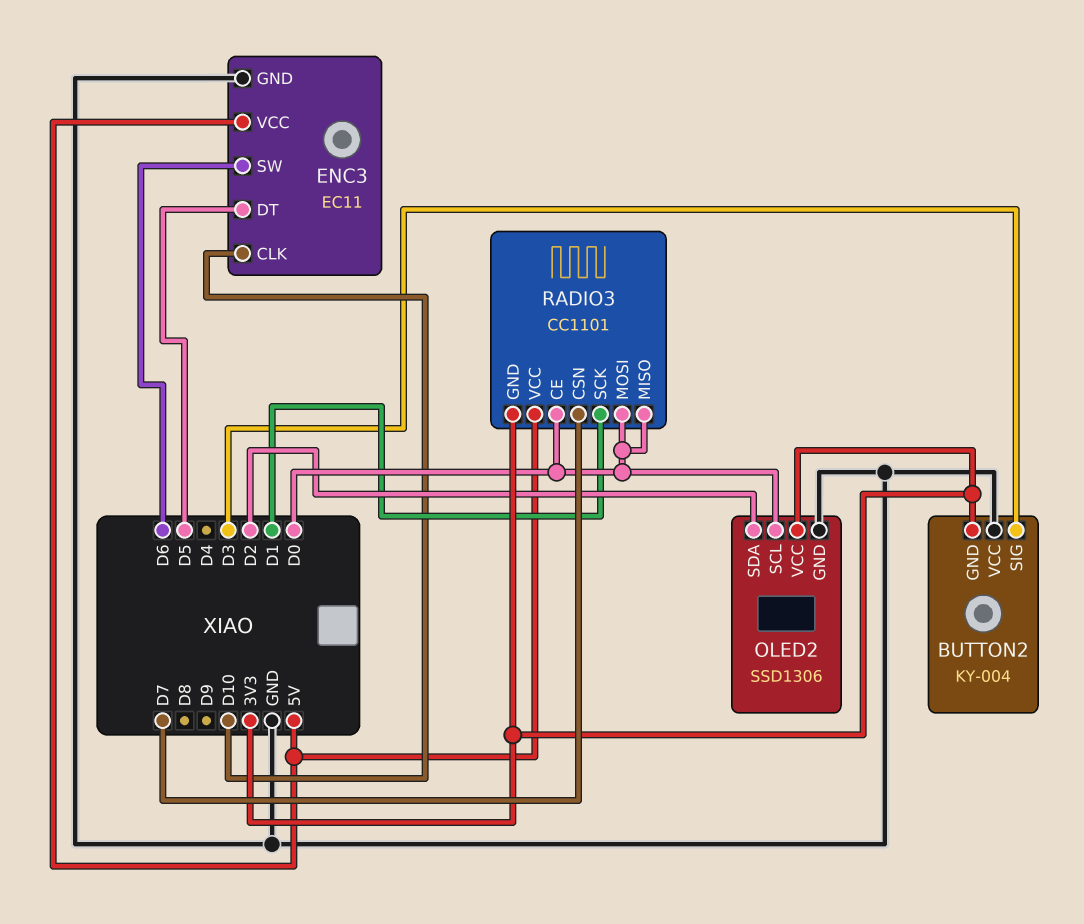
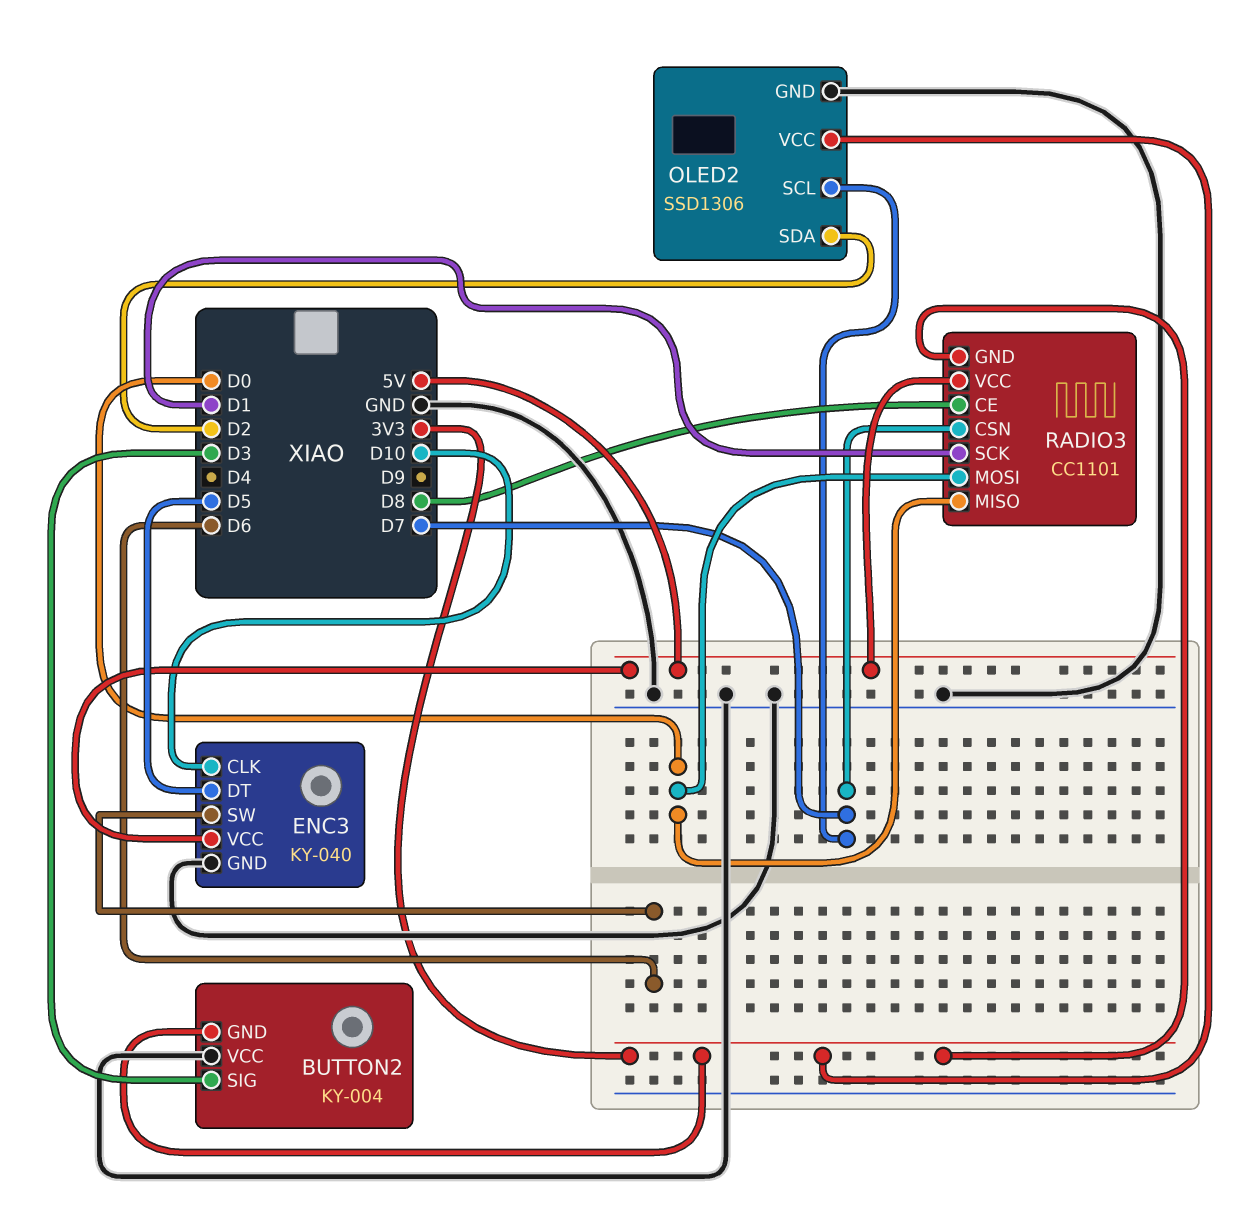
ENC3: EC11 -> KY-040
OLED2 pin SCL: D0 -> D7
RADIO3 pin CE: D0 -> D8

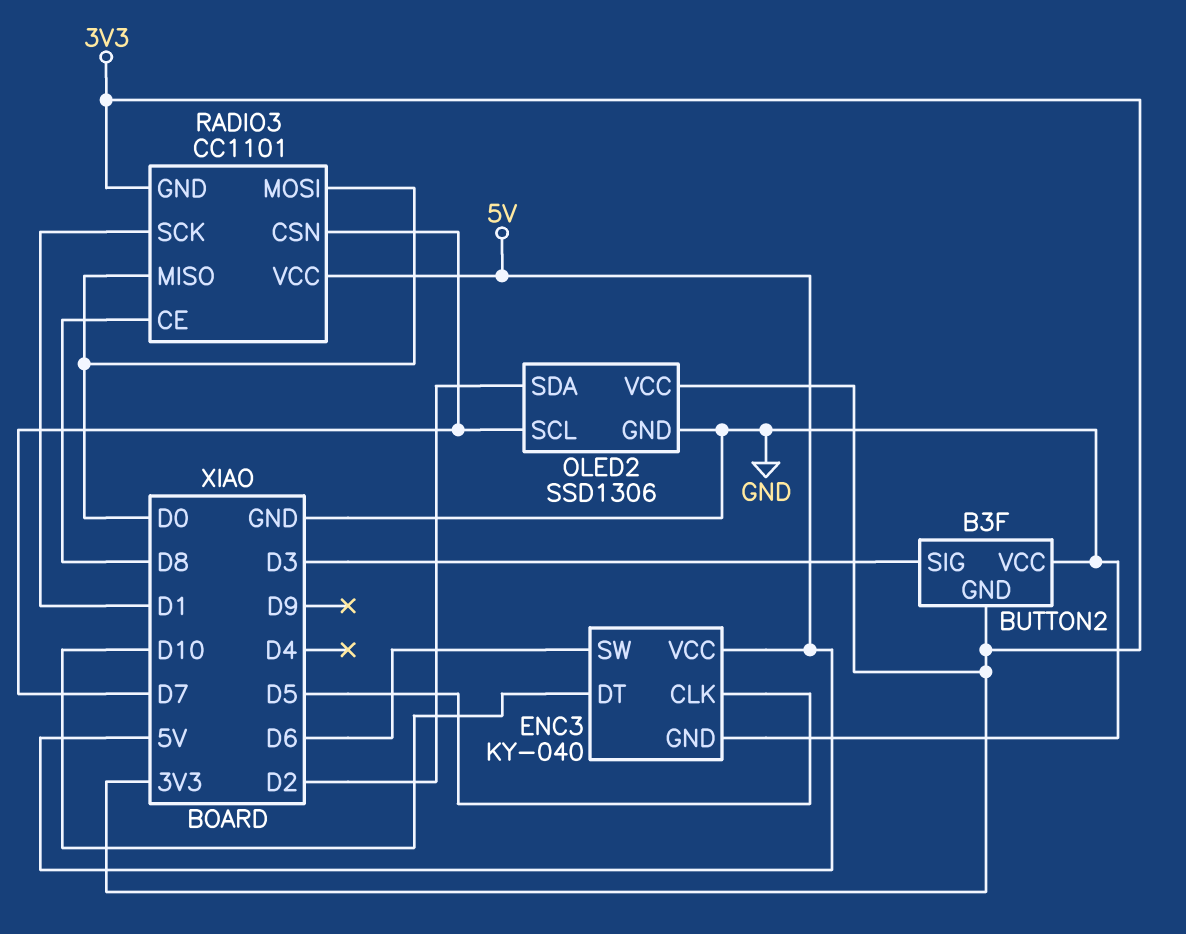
BUTTON2: KY-004 -> B3F
ENC3 pin CLK: D10 -> D5
ENC3 pin DT: D5 -> D10

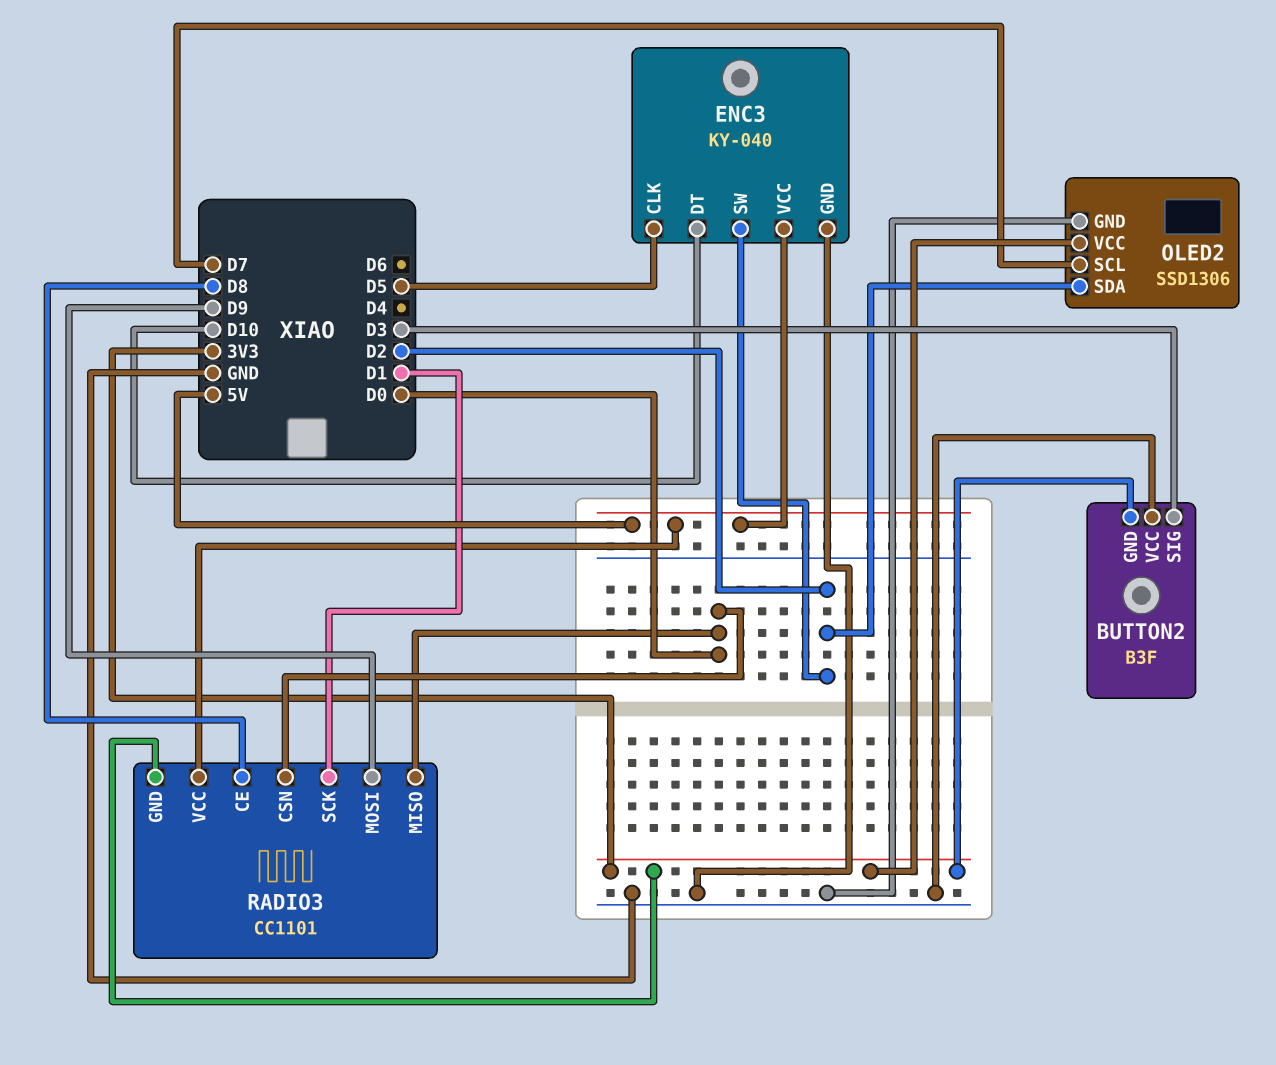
ENC3 pin SW: D6 -> D2
RADIO3 pin CSN: D7 -> D0
RADIO3 pin MOSI: D0 -> D9

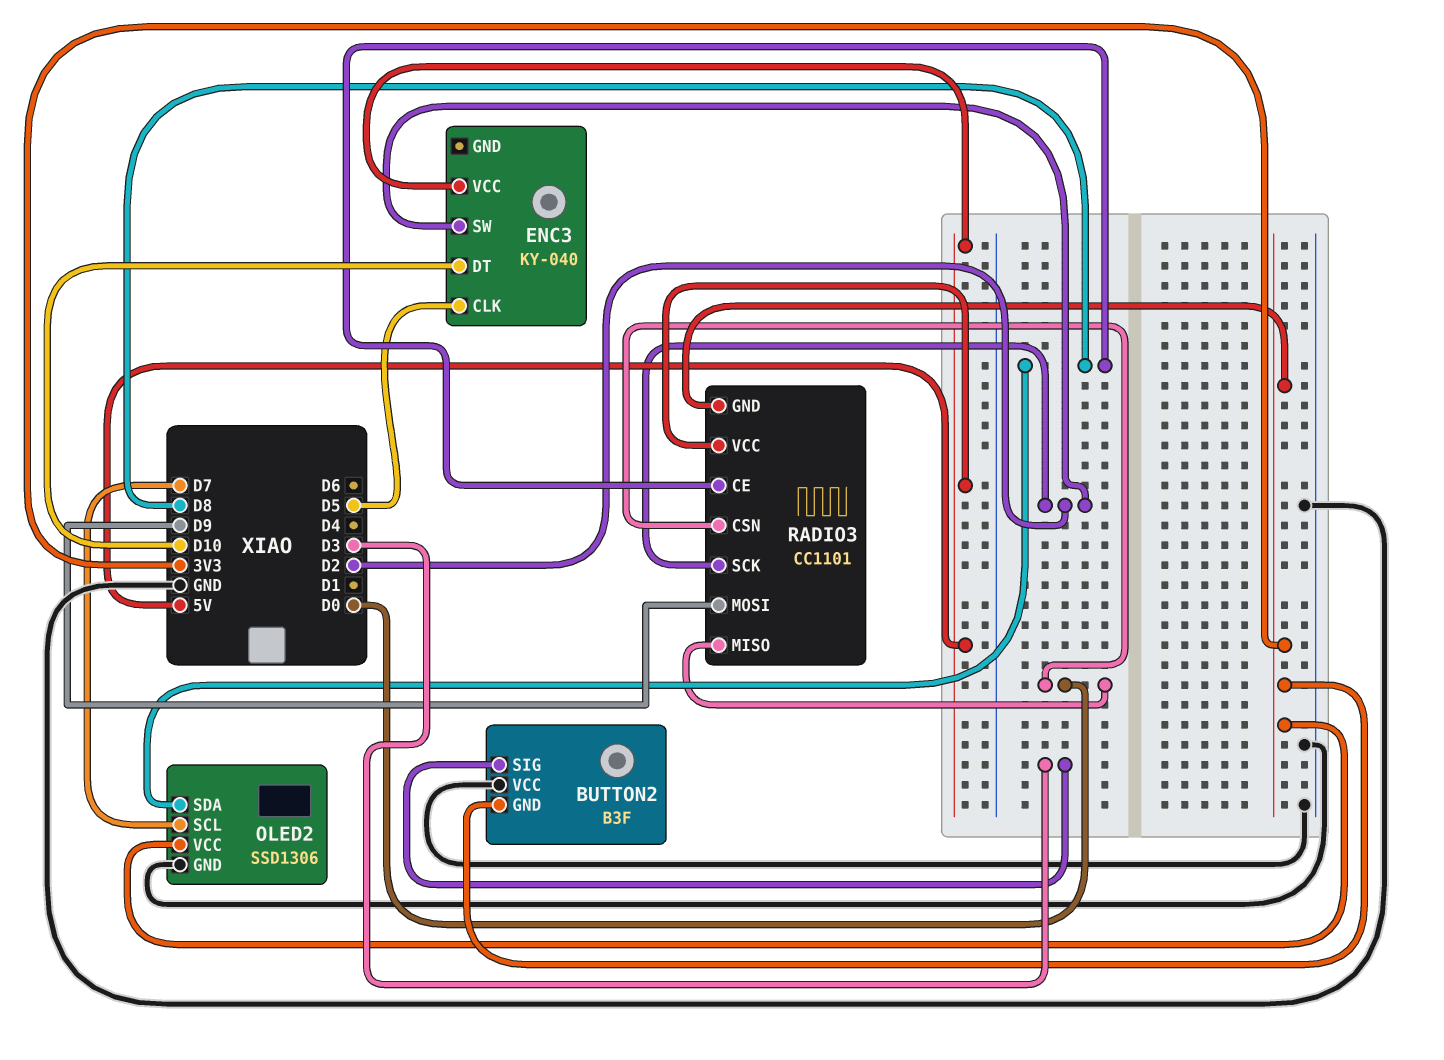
ENC3 pin GND: GND -> none
OLED2 pin SDA: D2 -> D8
RADIO3 pin SCK: D1 -> D2

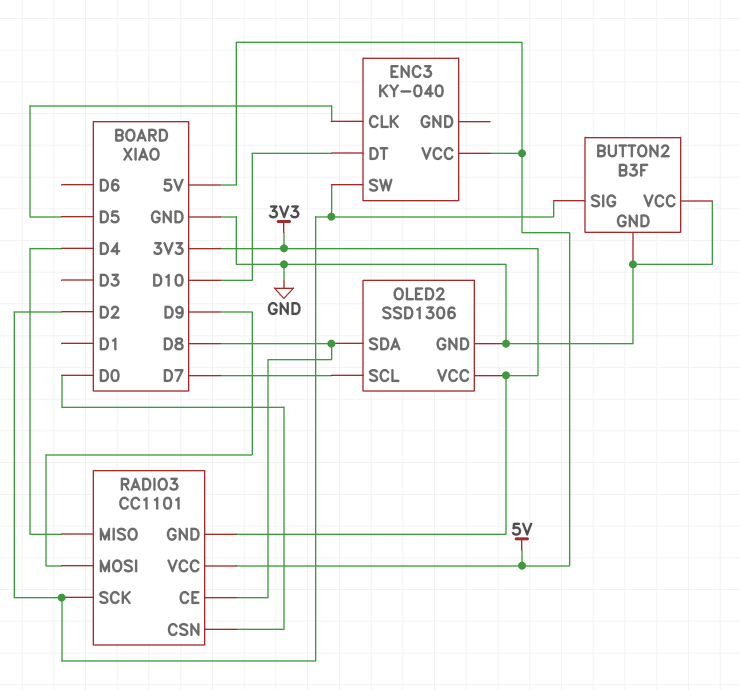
BUTTON2 pin GND: 3V3 -> GND
BUTTON2 pin SIG: D3 -> D2
RADIO3 pin MISO: D0 -> D4

